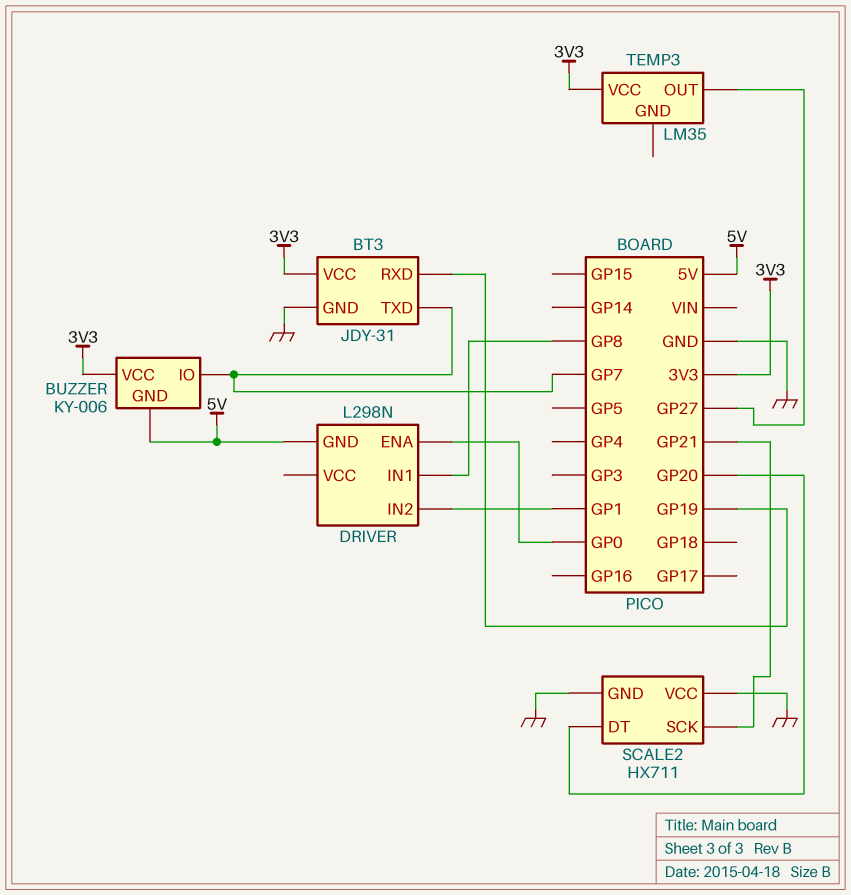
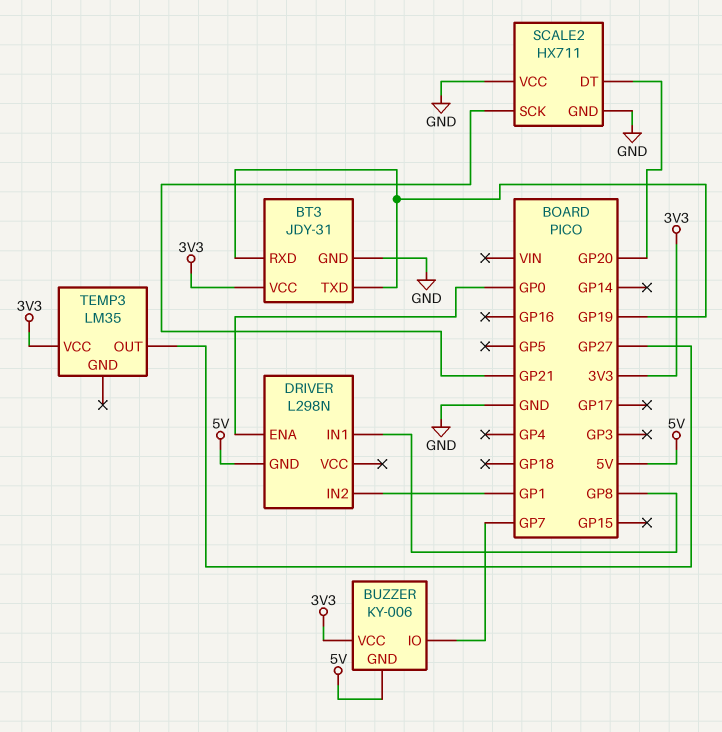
BT3 pin TXD: GP7 -> GP19

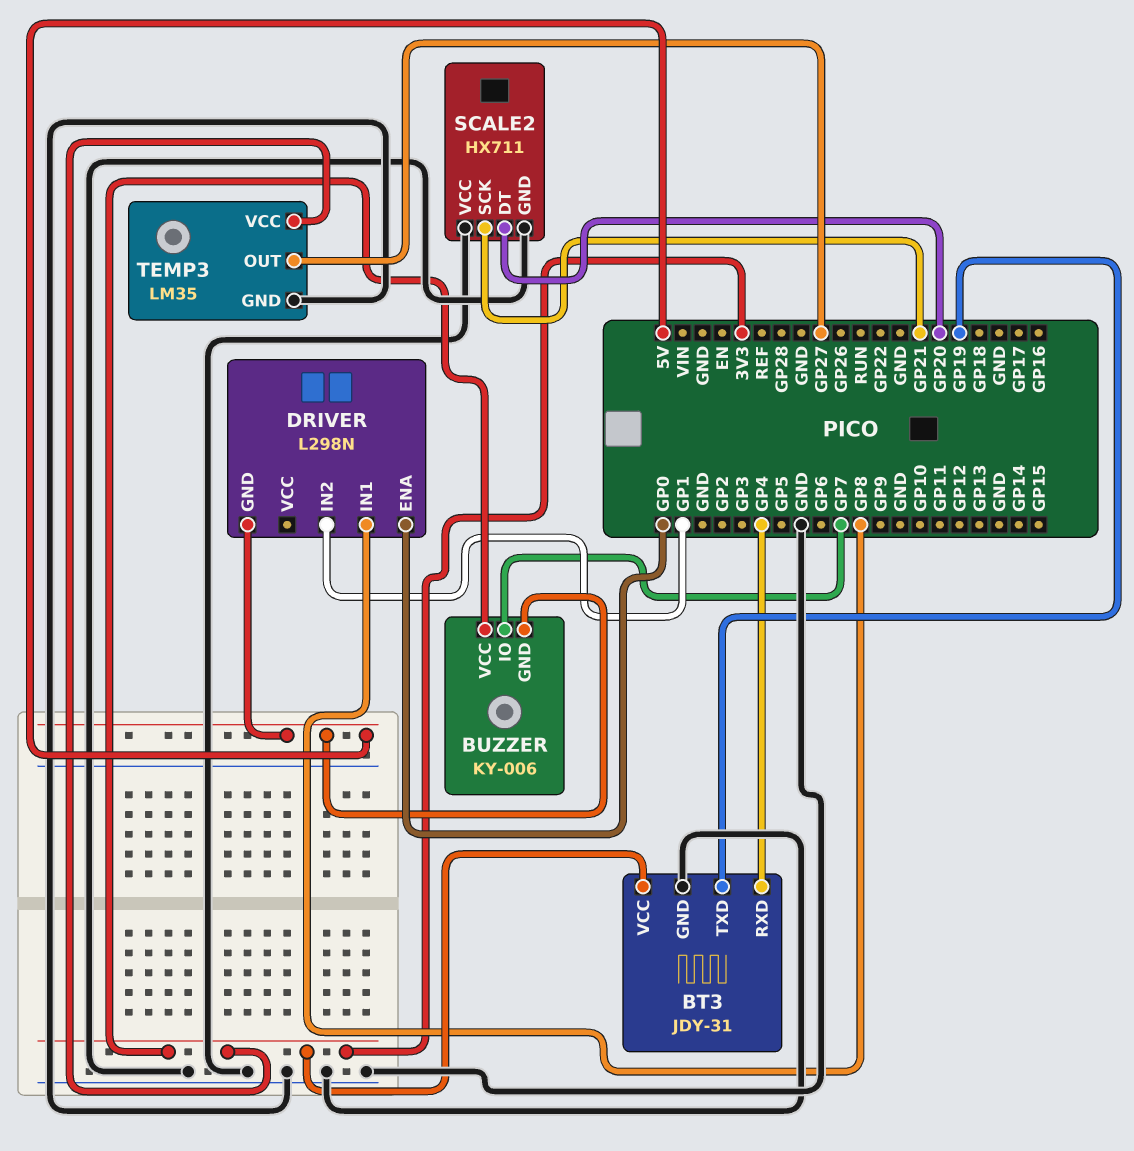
BT3 pin RXD: GP19 -> GP4
TEMP3 pin GND: none -> GND

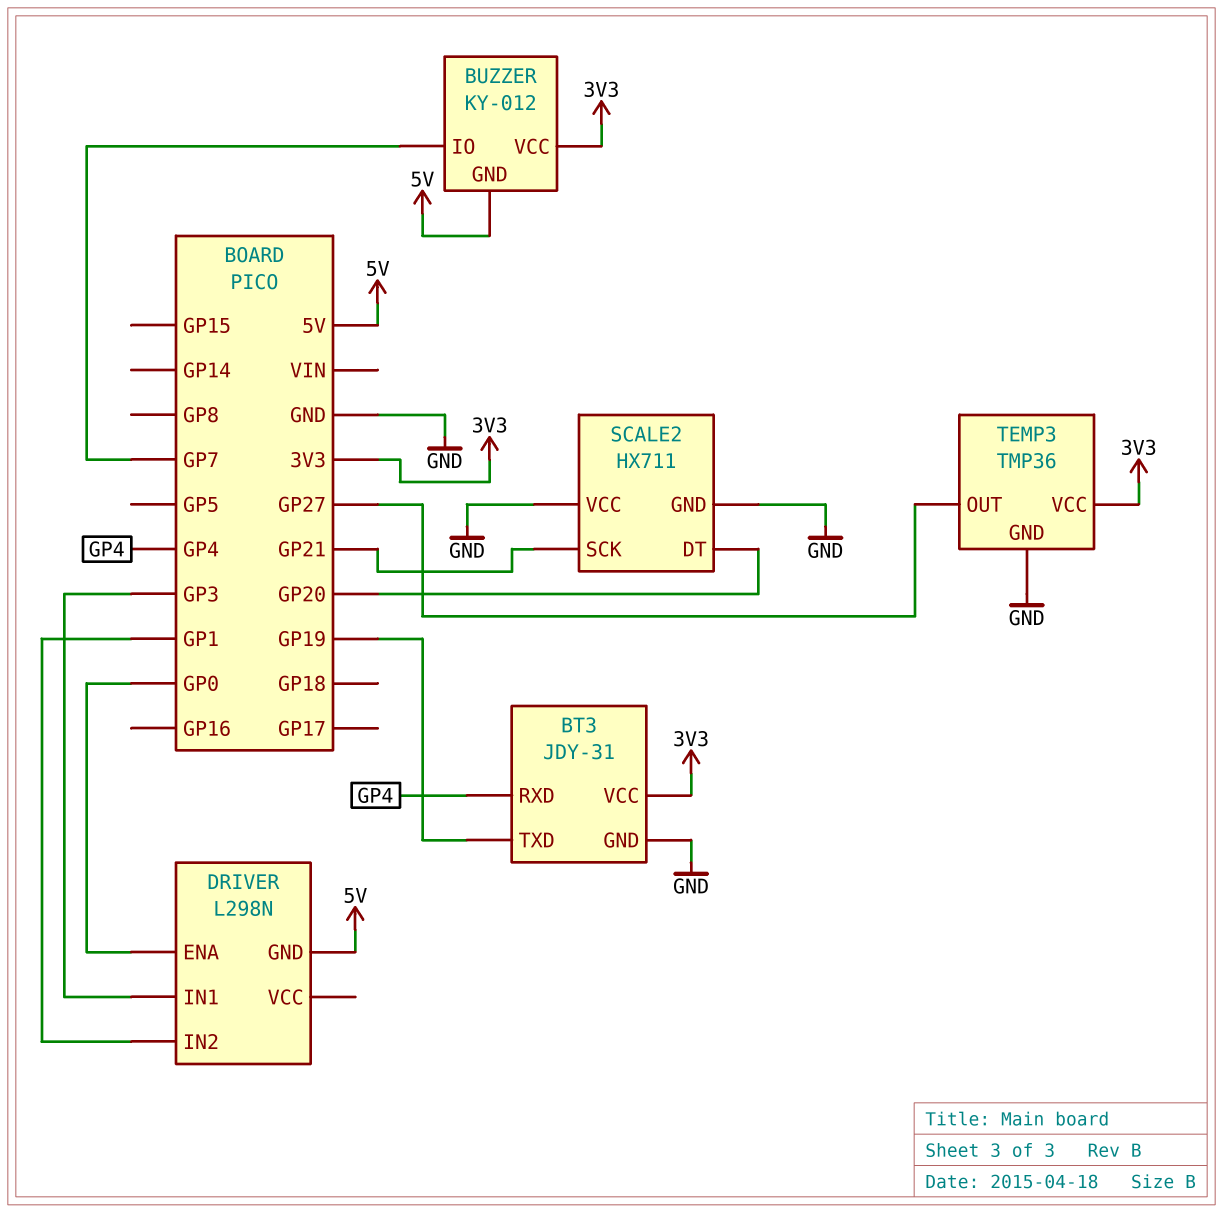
BUZZER: KY-006 -> KY-012
DRIVER pin IN1: GP8 -> GP3
TEMP3: LM35 -> TMP36

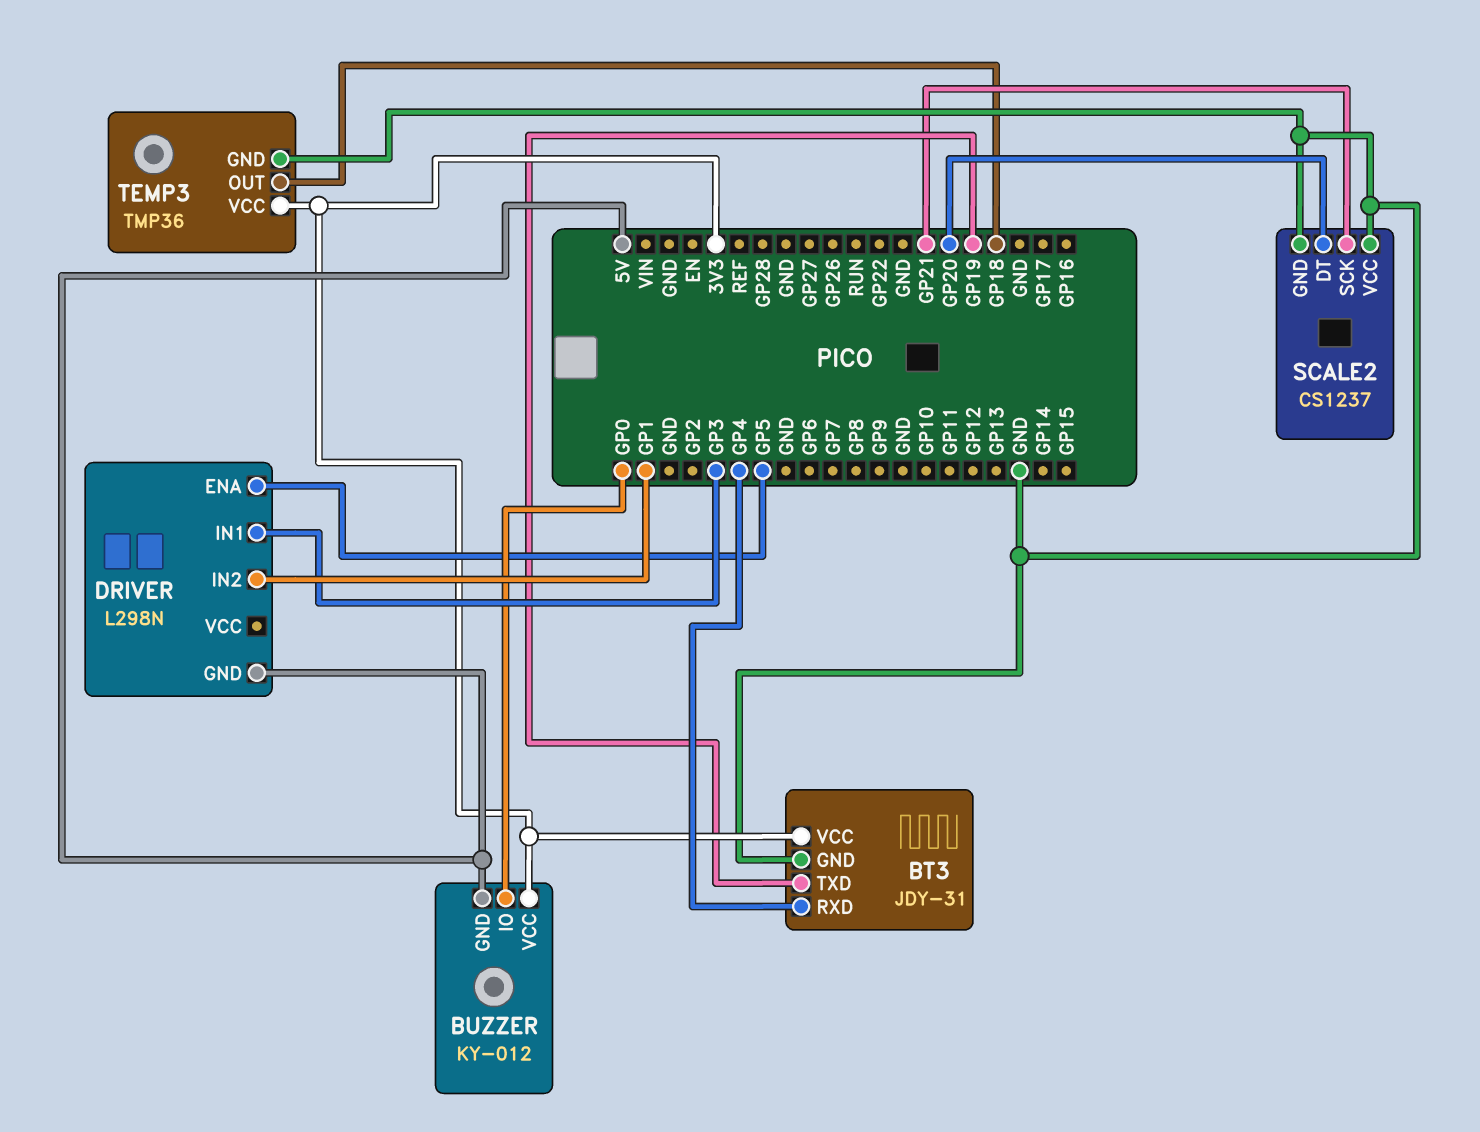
BUZZER pin IO: GP7 -> GP0
DRIVER pin ENA: GP0 -> GP5
SCALE2: HX711 -> CS1237
TEMP3 pin OUT: GP27 -> GP18

